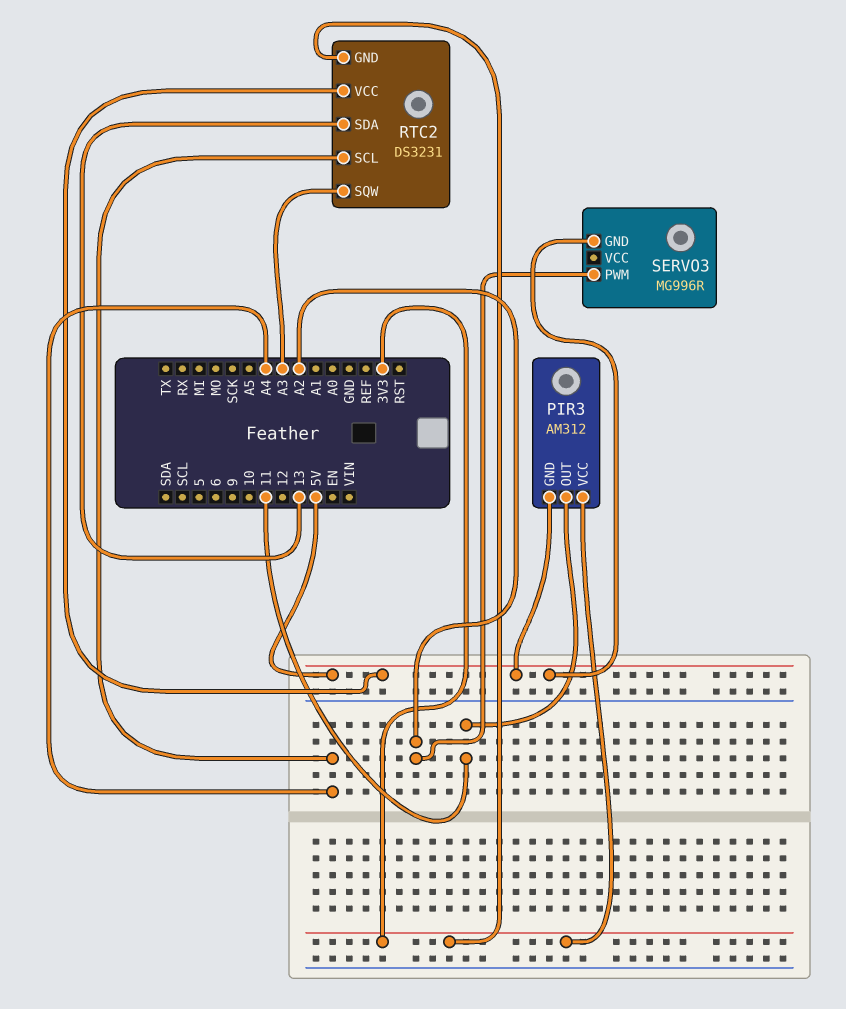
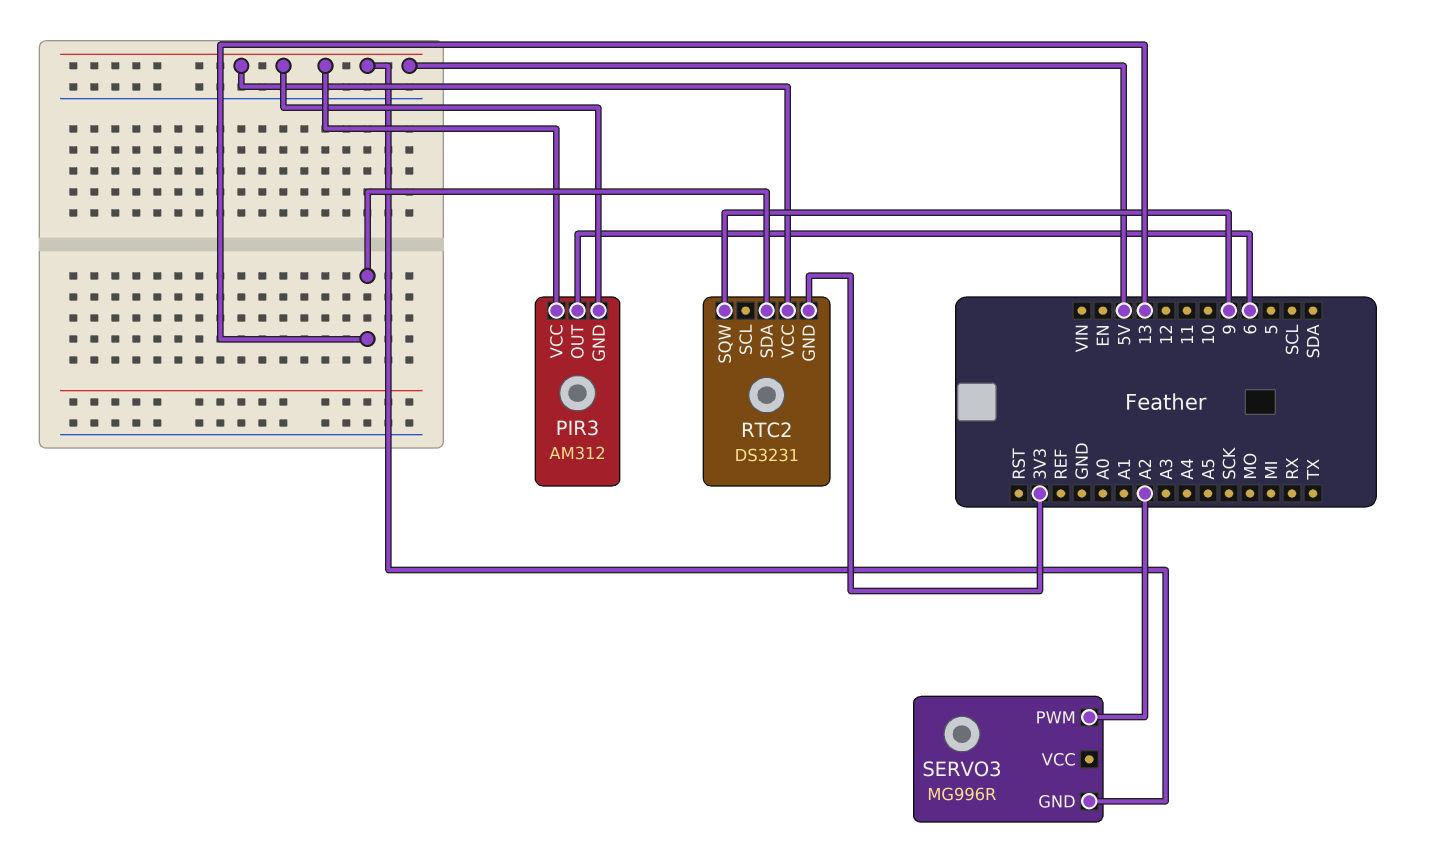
PIR3 pin OUT: 11 -> 6
PIR3 pin VCC: 3V3 -> 5V
RTC2 pin SCL: A4 -> none
RTC2 pin SQW: A3 -> 9

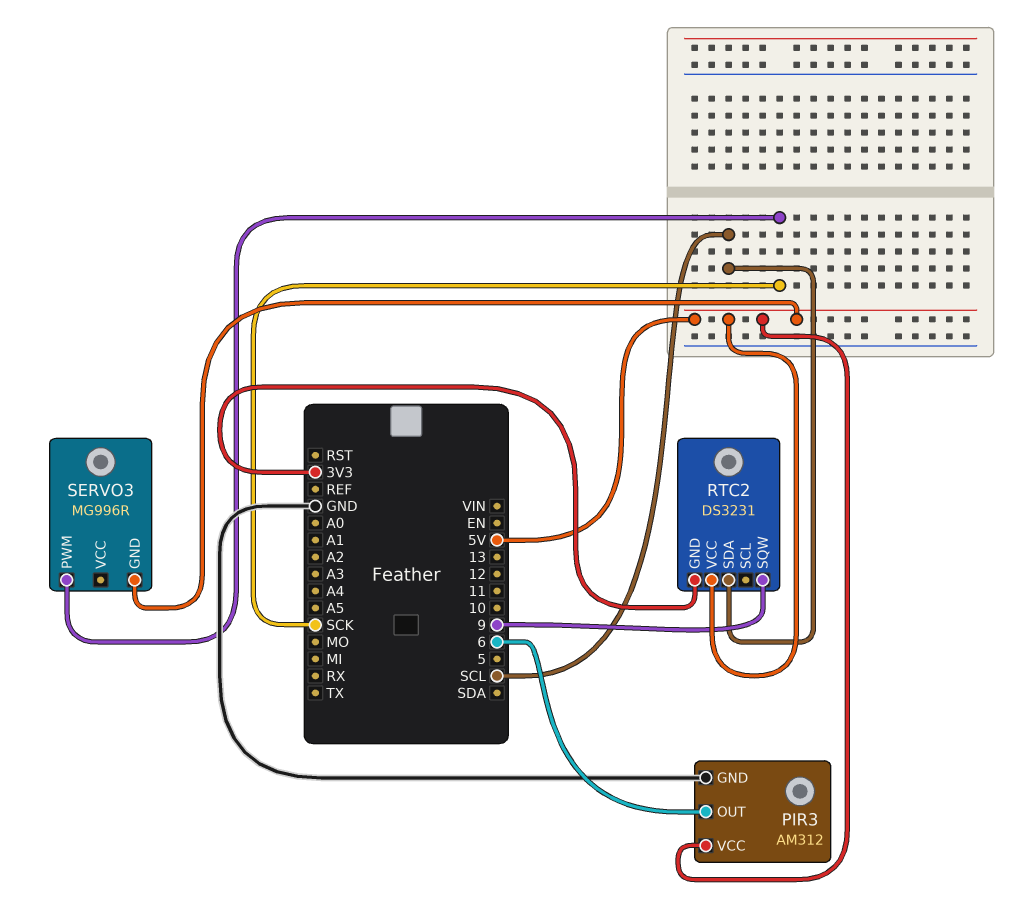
PIR3 pin GND: 5V -> GND
RTC2 pin SDA: 13 -> SCL
SERVO3 pin PWM: A2 -> SCK

